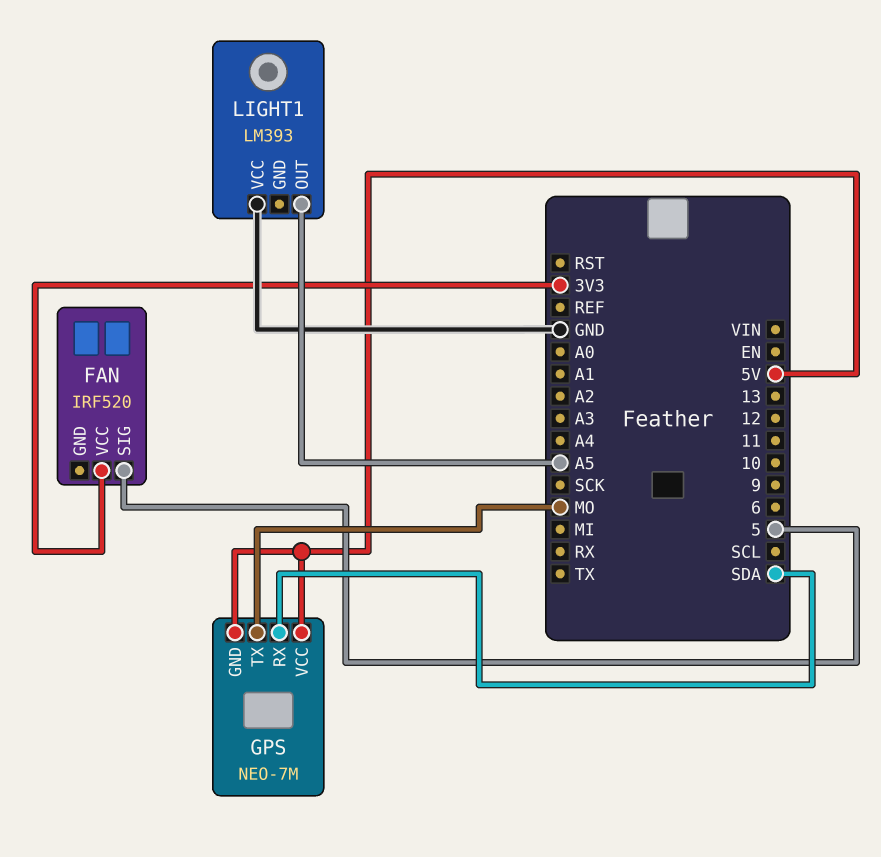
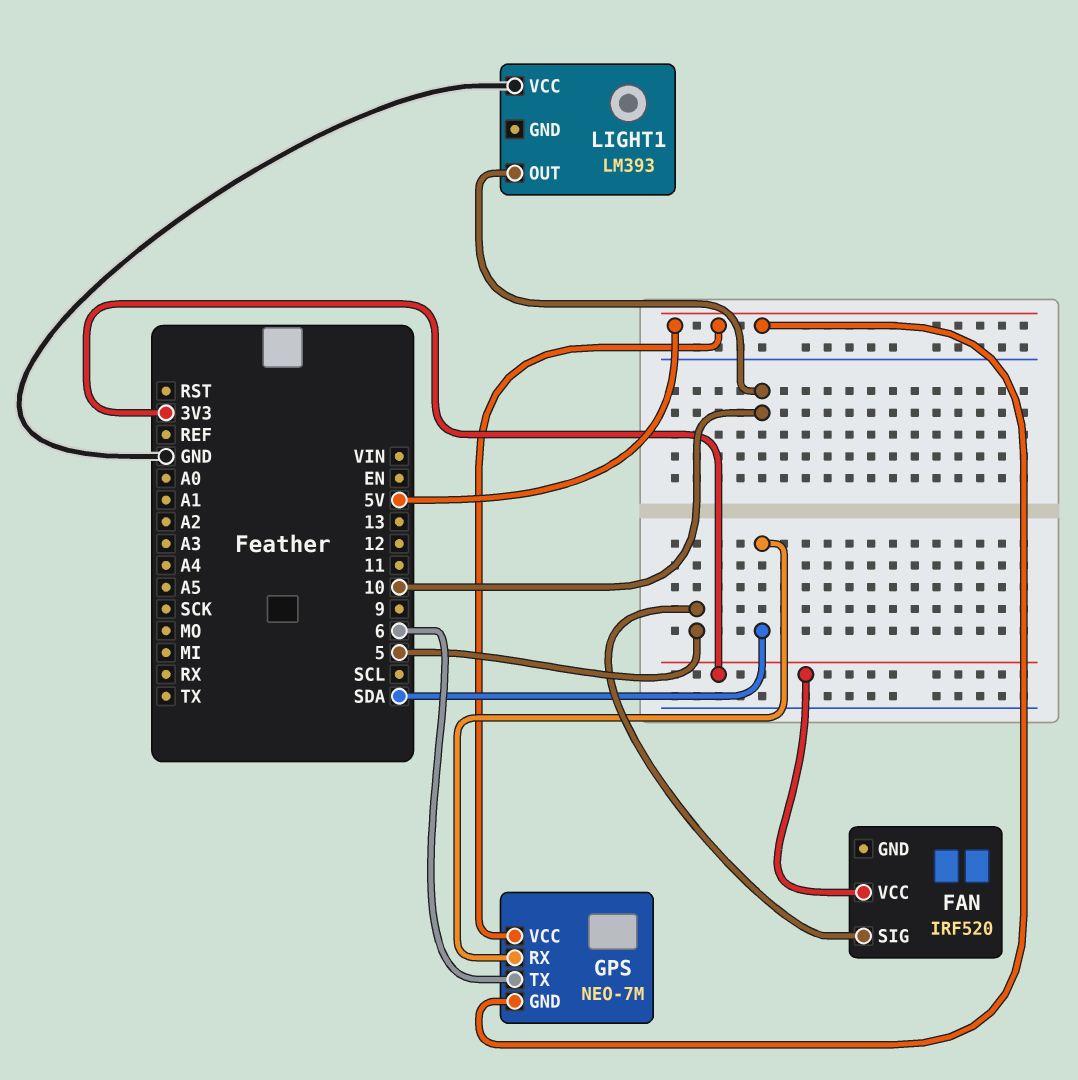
GPS pin TX: MO -> 6
LIGHT1 pin OUT: A5 -> 10

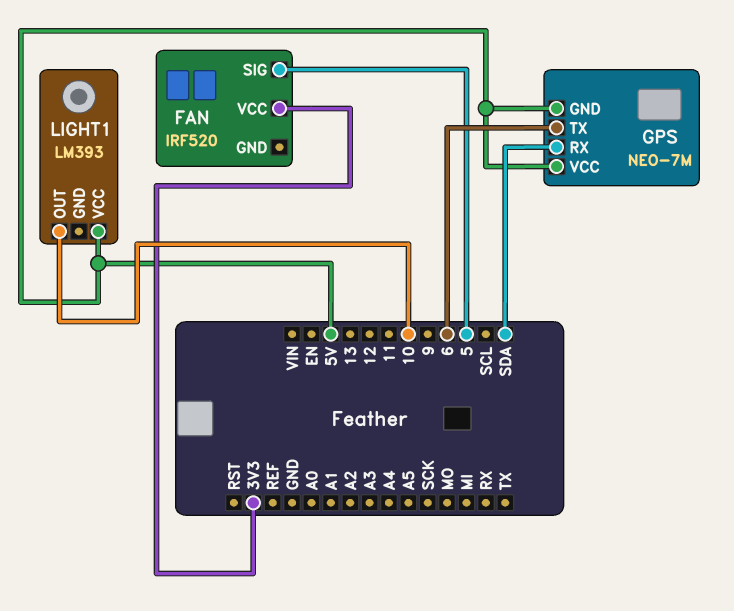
LIGHT1 pin VCC: GND -> 5V

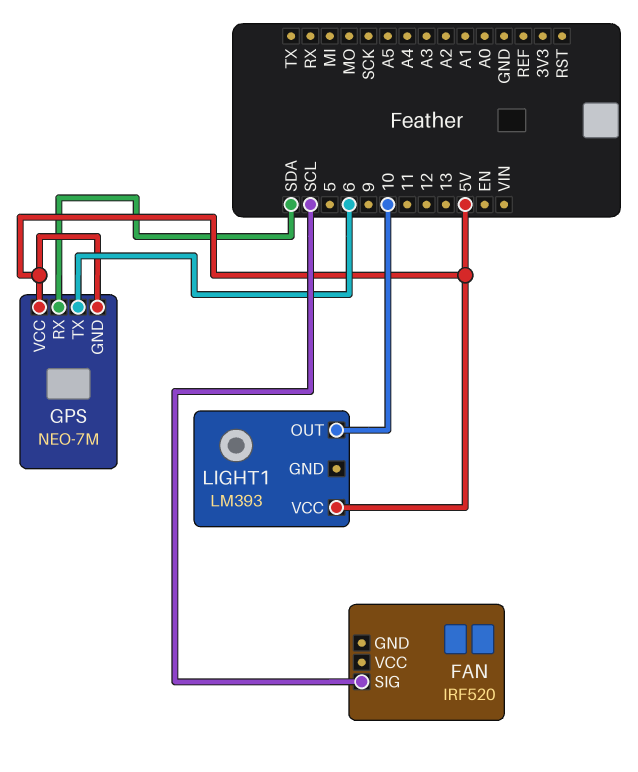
FAN pin SIG: 5 -> SCL
FAN pin VCC: 3V3 -> none

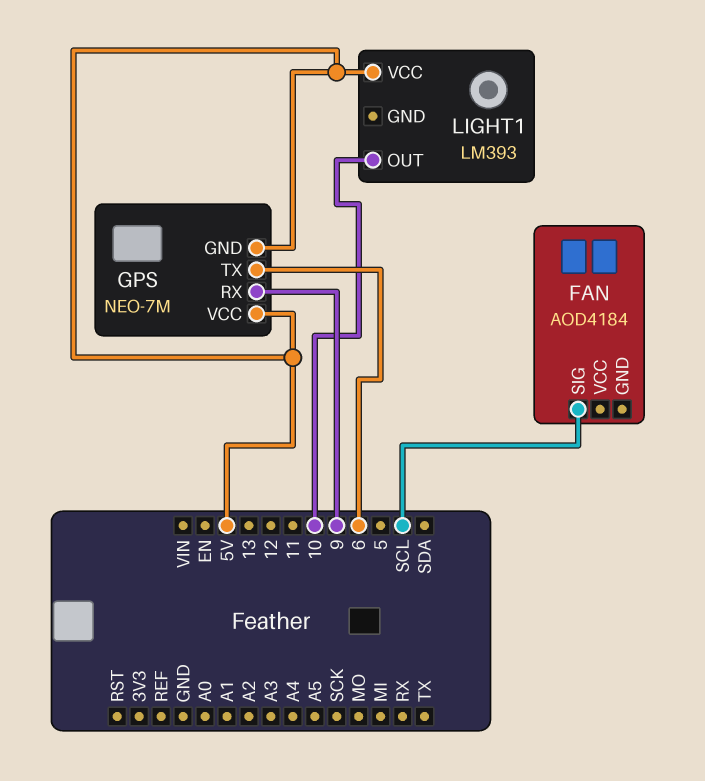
FAN: IRF520 -> AOD4184
GPS pin RX: SDA -> 9

